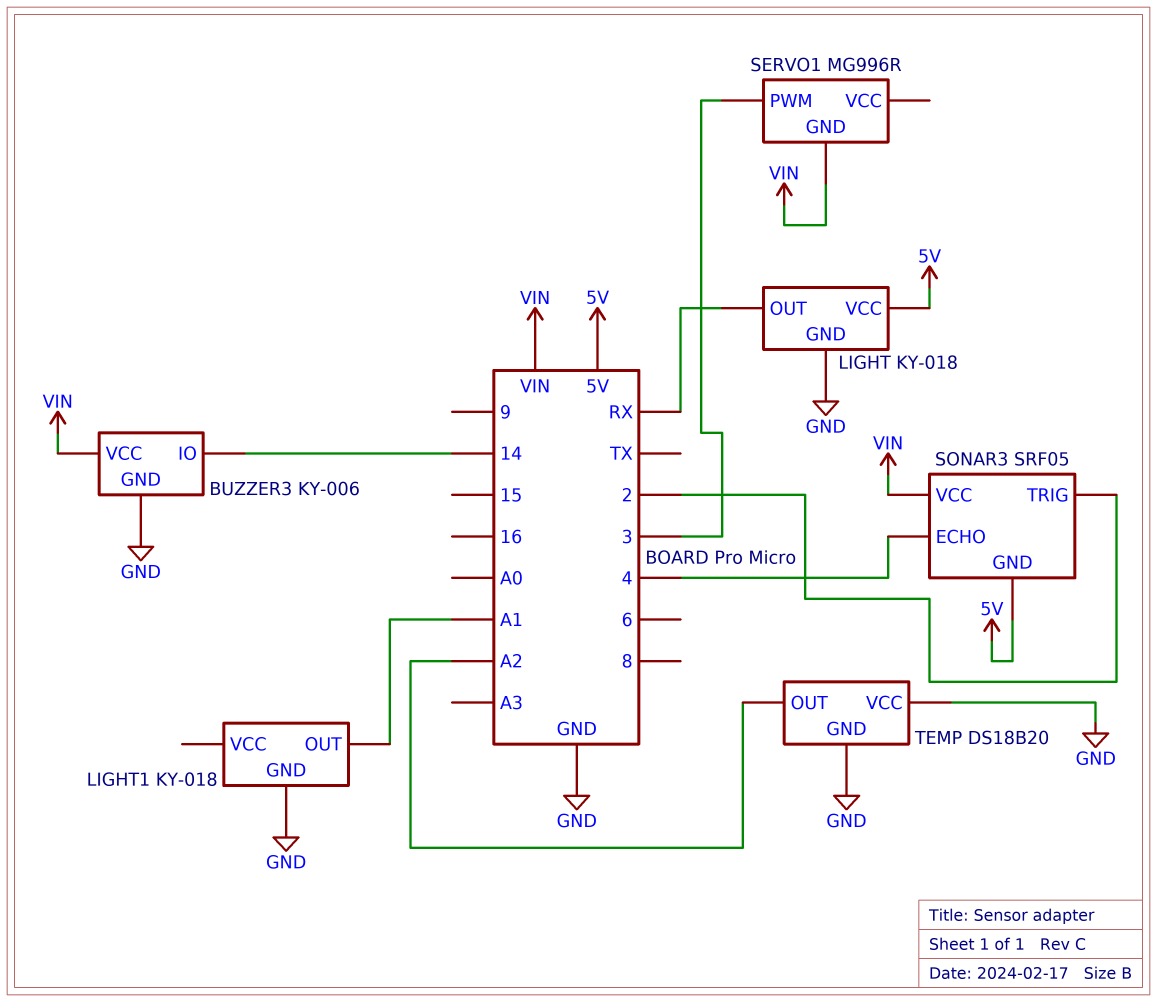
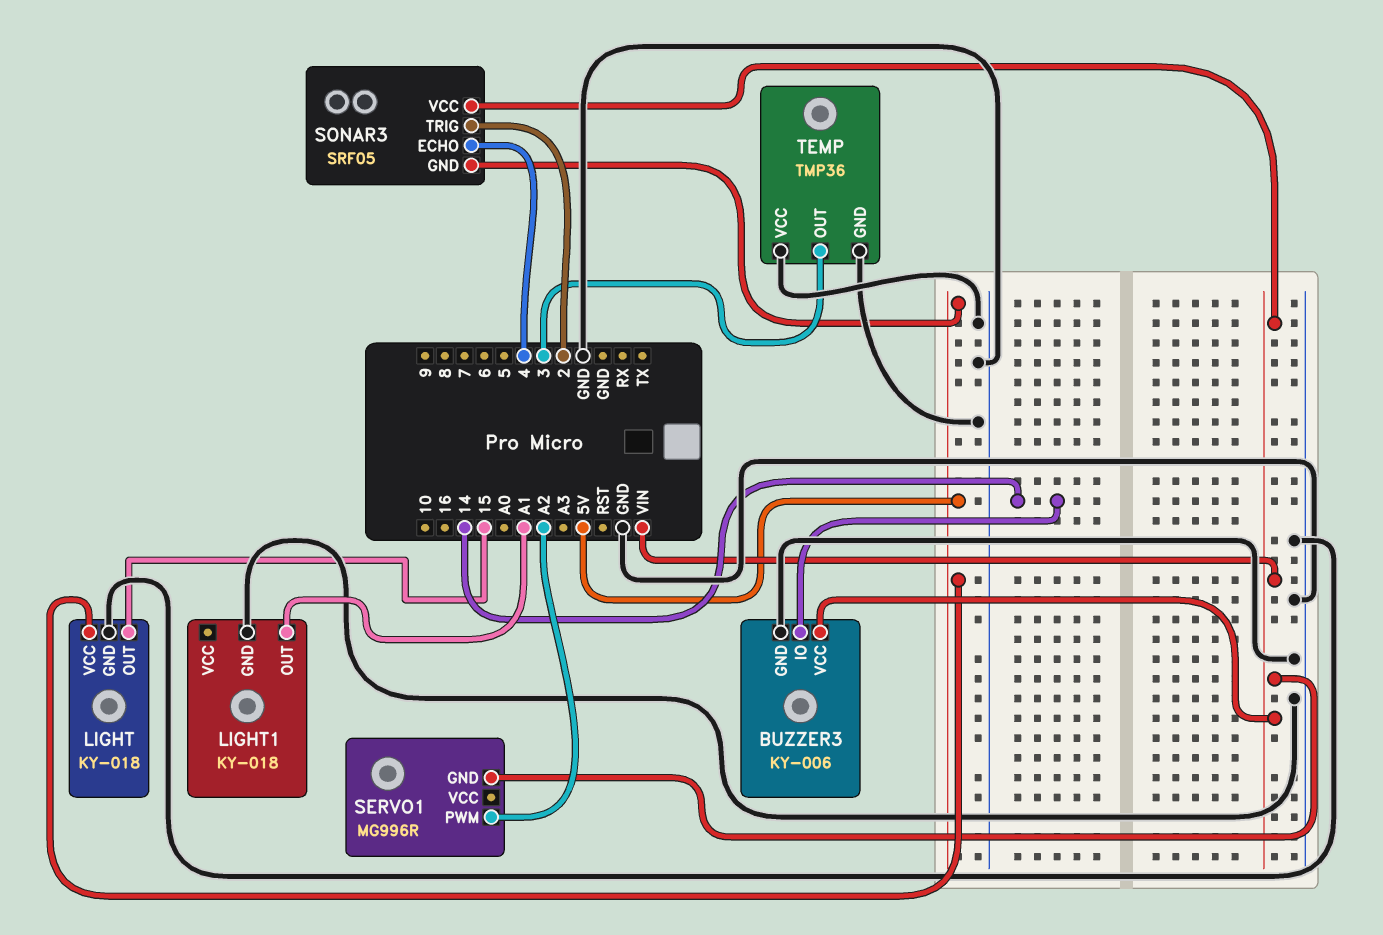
LIGHT pin OUT: RX -> 15
SERVO1 pin PWM: 3 -> A2
TEMP: DS18B20 -> TMP36
TEMP pin OUT: A2 -> 3

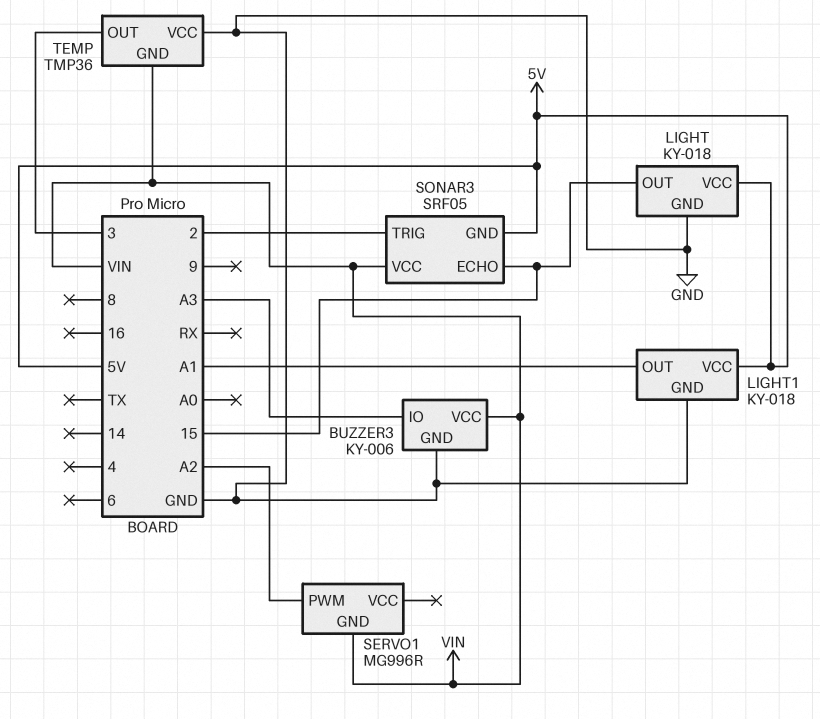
BUZZER3 pin IO: 14 -> A3
LIGHT1 pin VCC: none -> 5V
SONAR3 pin ECHO: 4 -> 15
TEMP pin GND: GND -> VIN

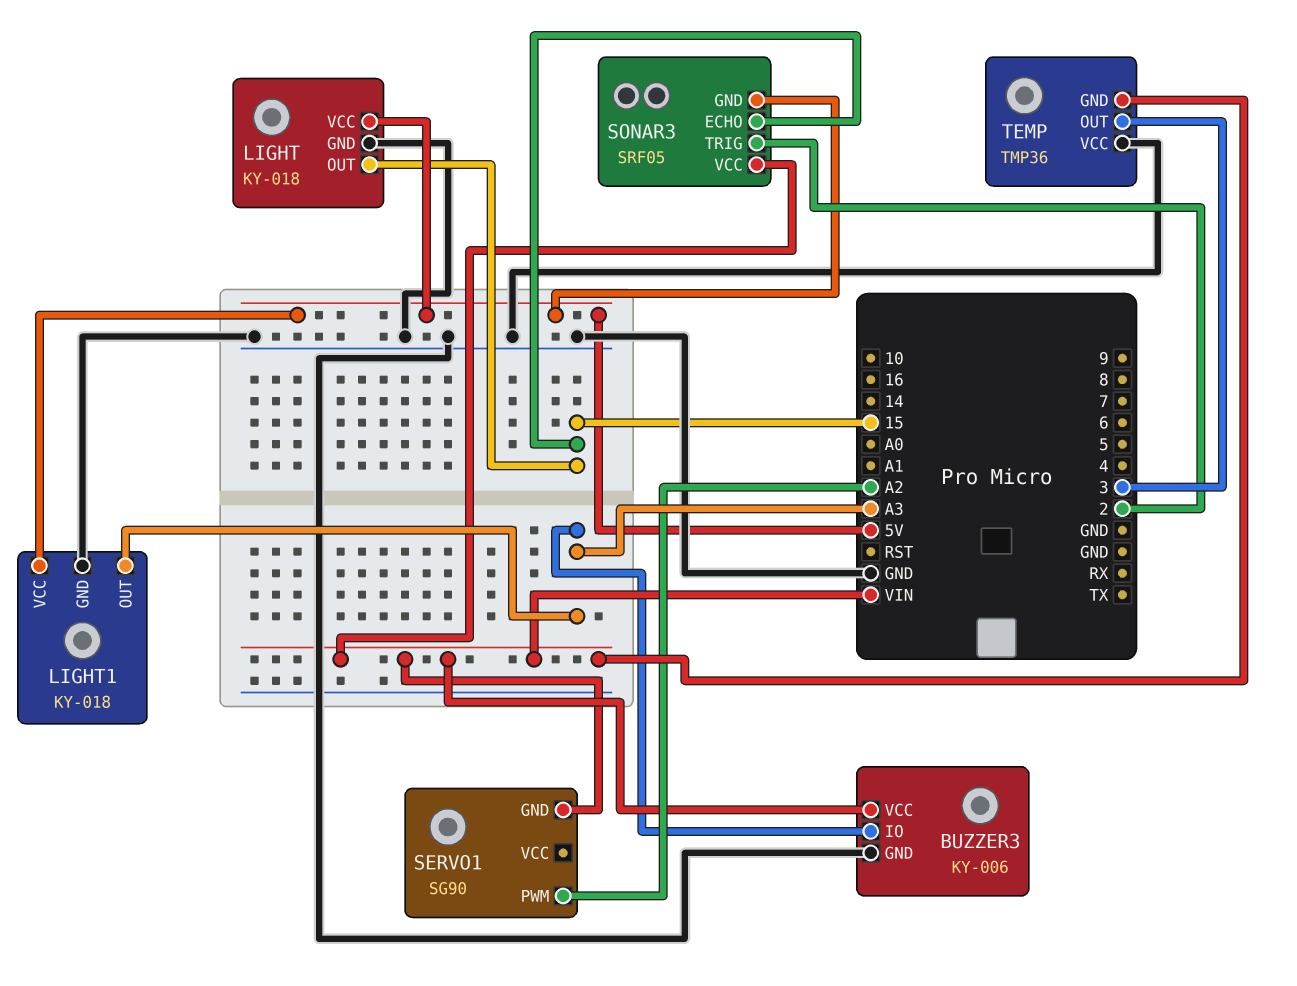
LIGHT1 pin OUT: A1 -> A3
SERVO1: MG996R -> SG90

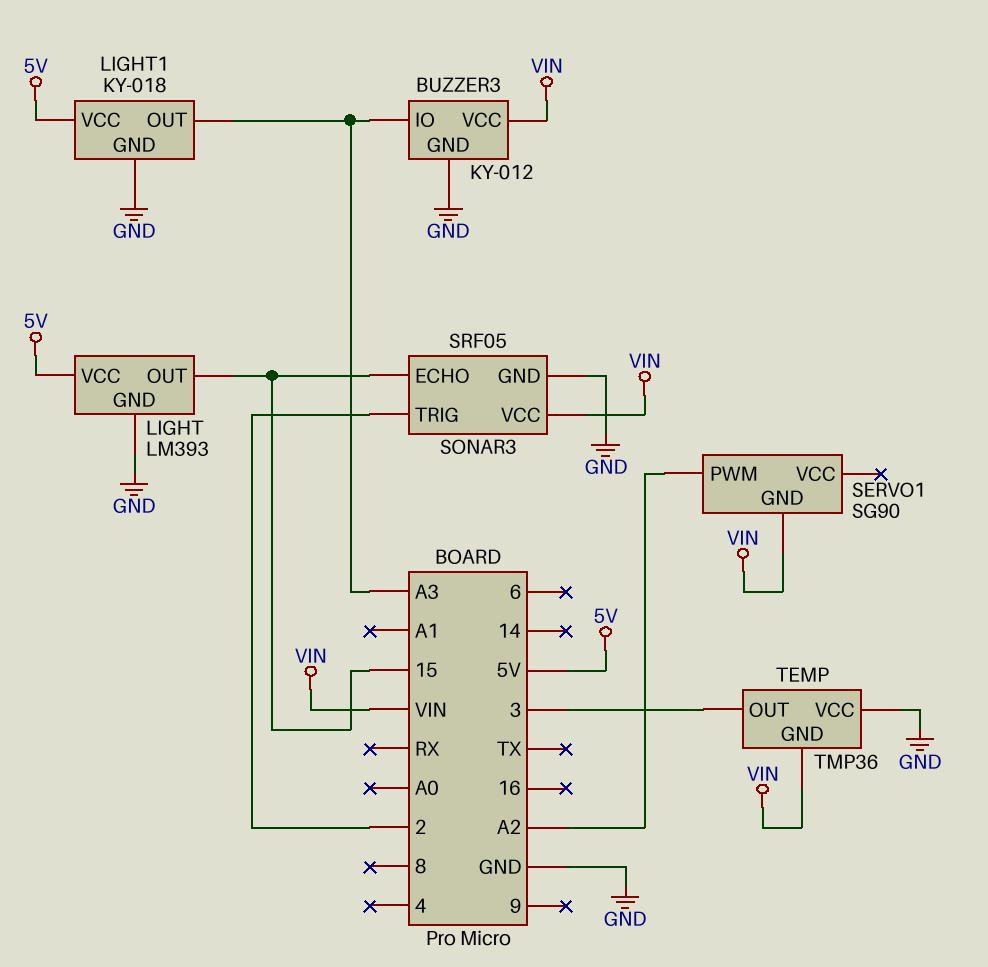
BUZZER3: KY-006 -> KY-012
LIGHT: KY-018 -> LM393
SONAR3 pin GND: 5V -> GND

